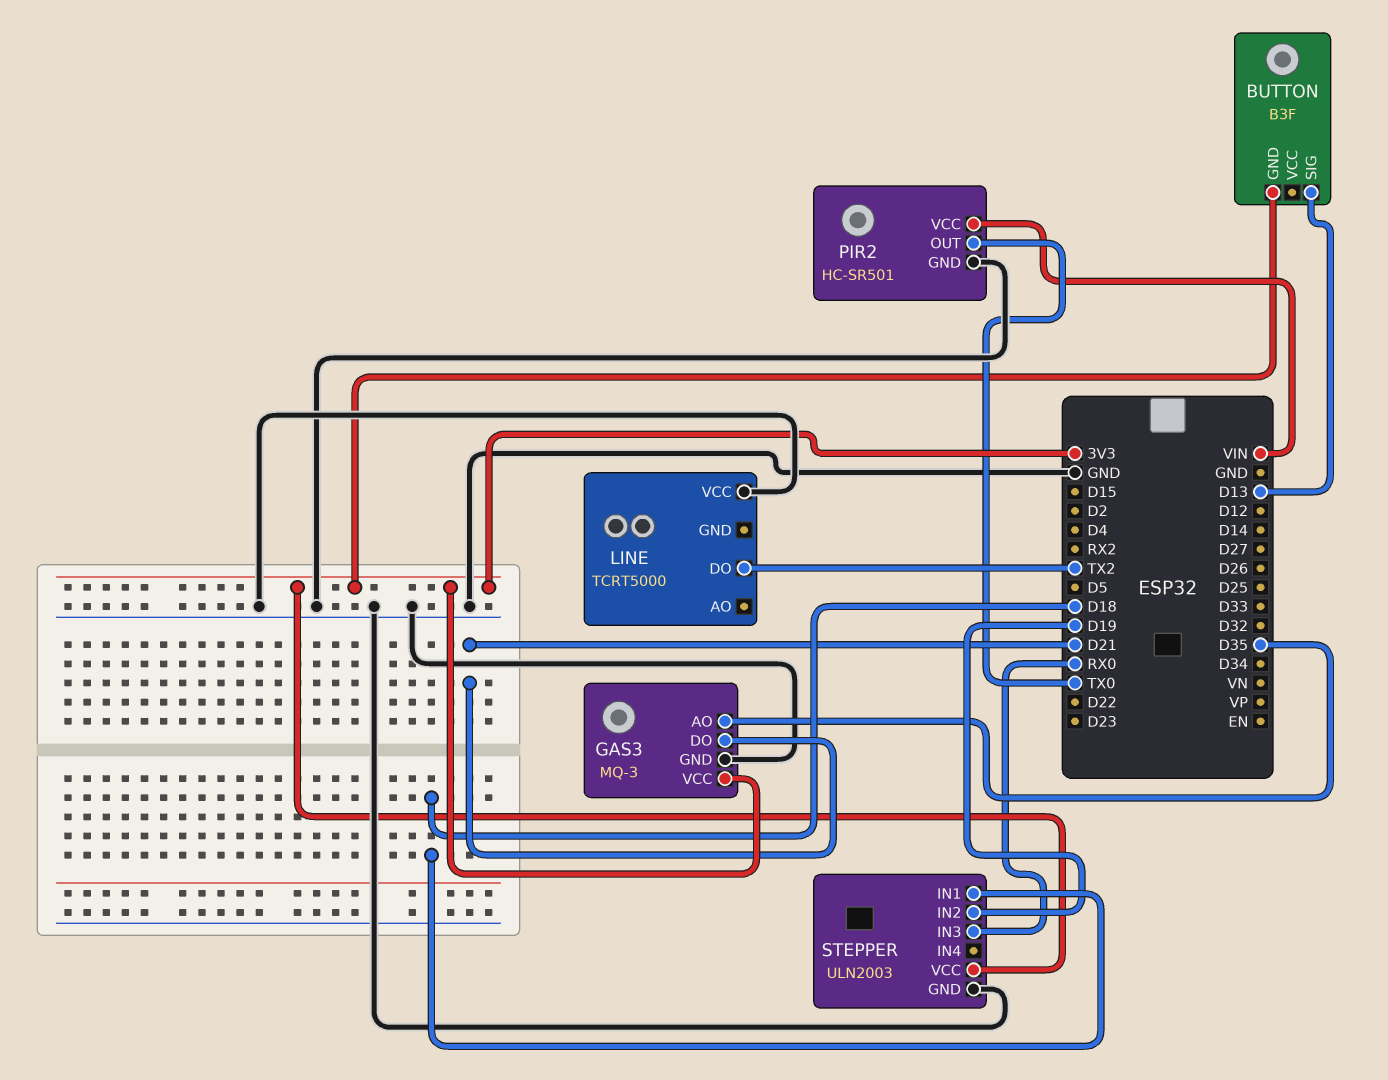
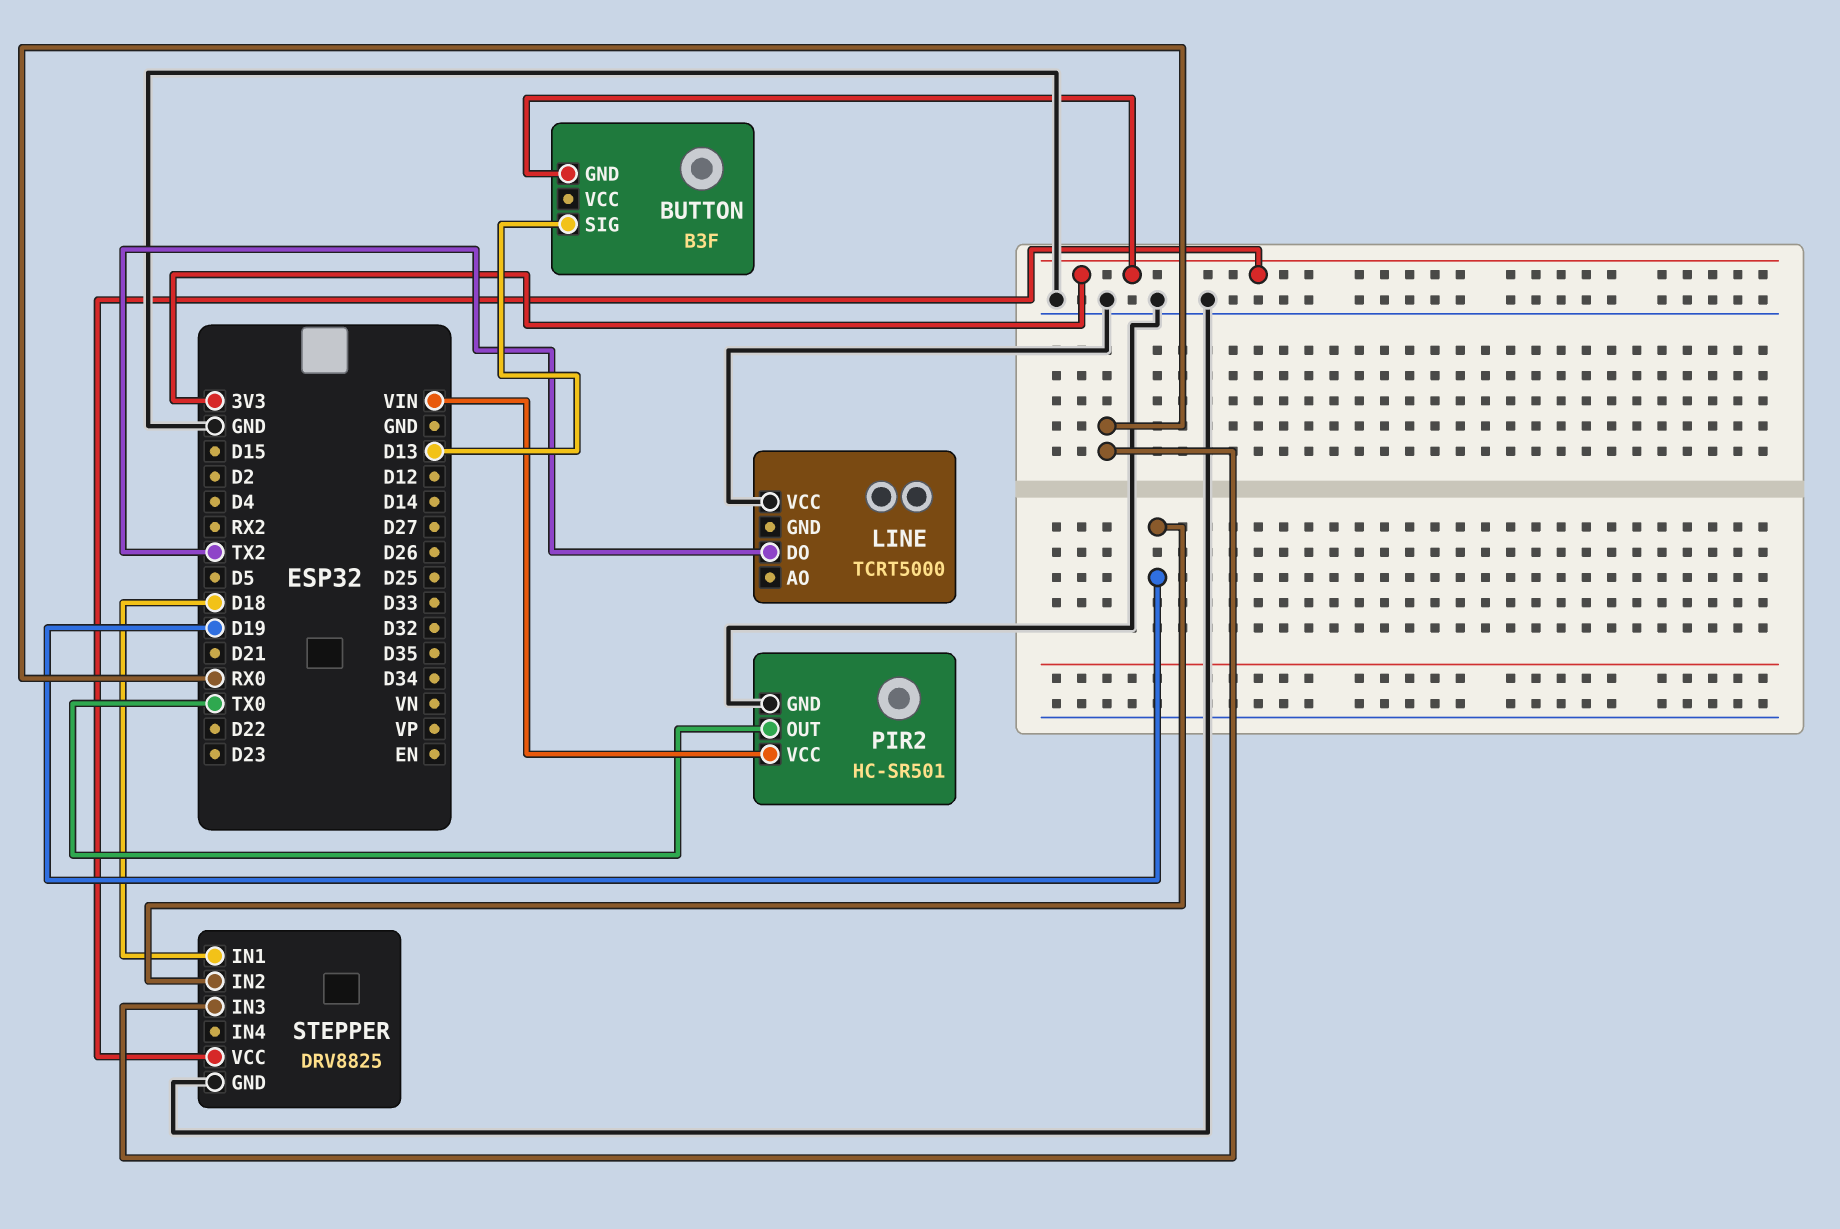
GAS3: MQ-3 -> none
GAS3 pin AO: D35 -> none
GAS3 pin DO: D21 -> none
GAS3 pin GND: GND -> none
GAS3 pin VCC: 3V3 -> none
STEPPER: ULN2003 -> DRV8825

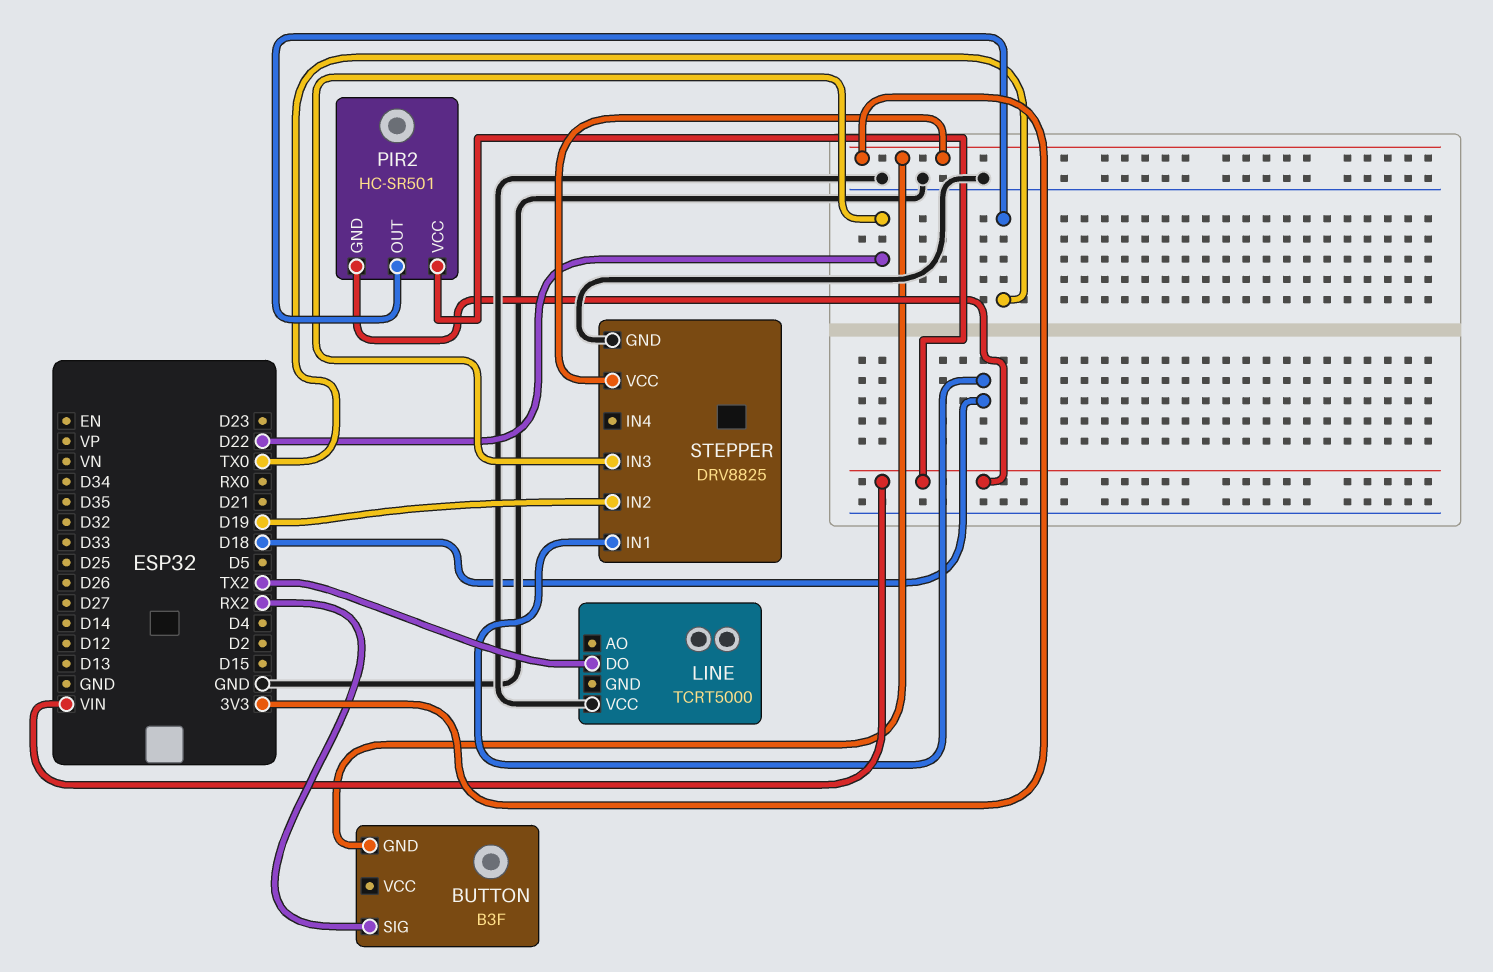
BUTTON pin SIG: D13 -> RX2
PIR2 pin GND: GND -> VIN
STEPPER pin IN3: RX0 -> D22

